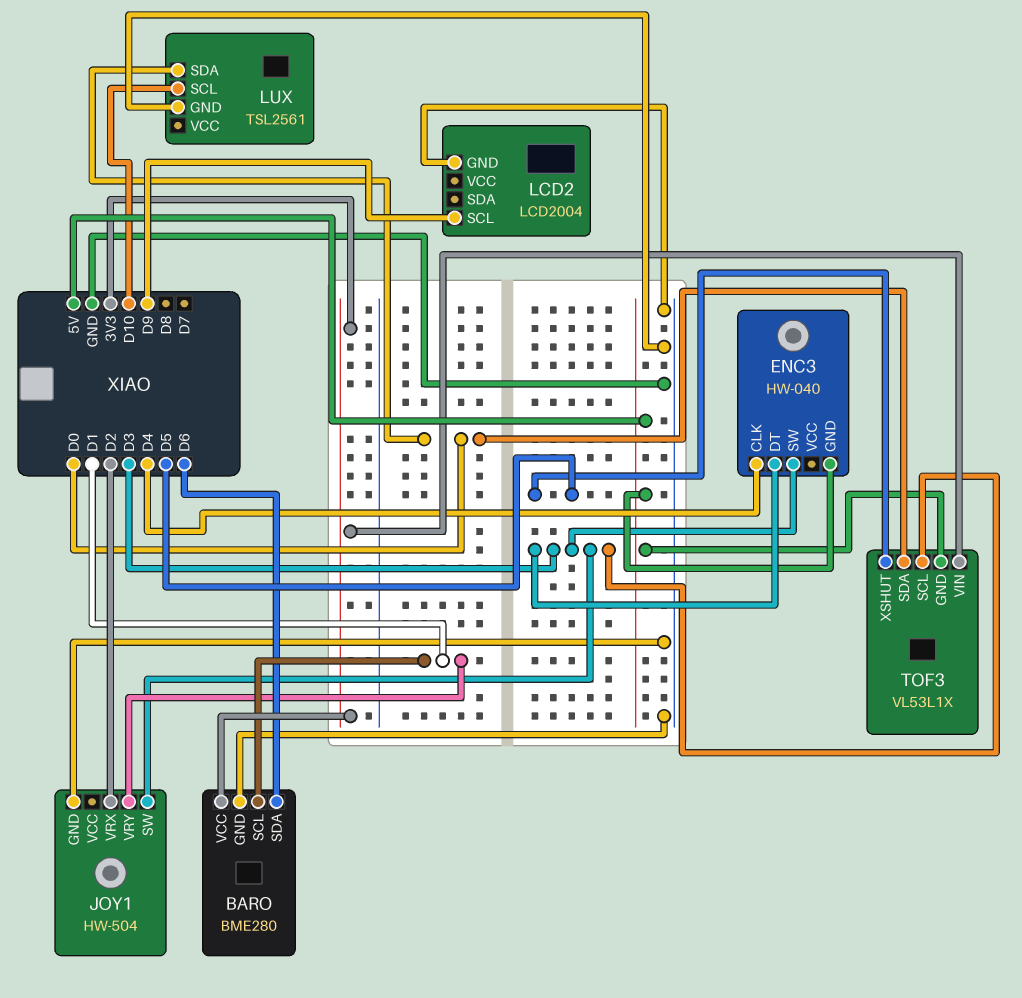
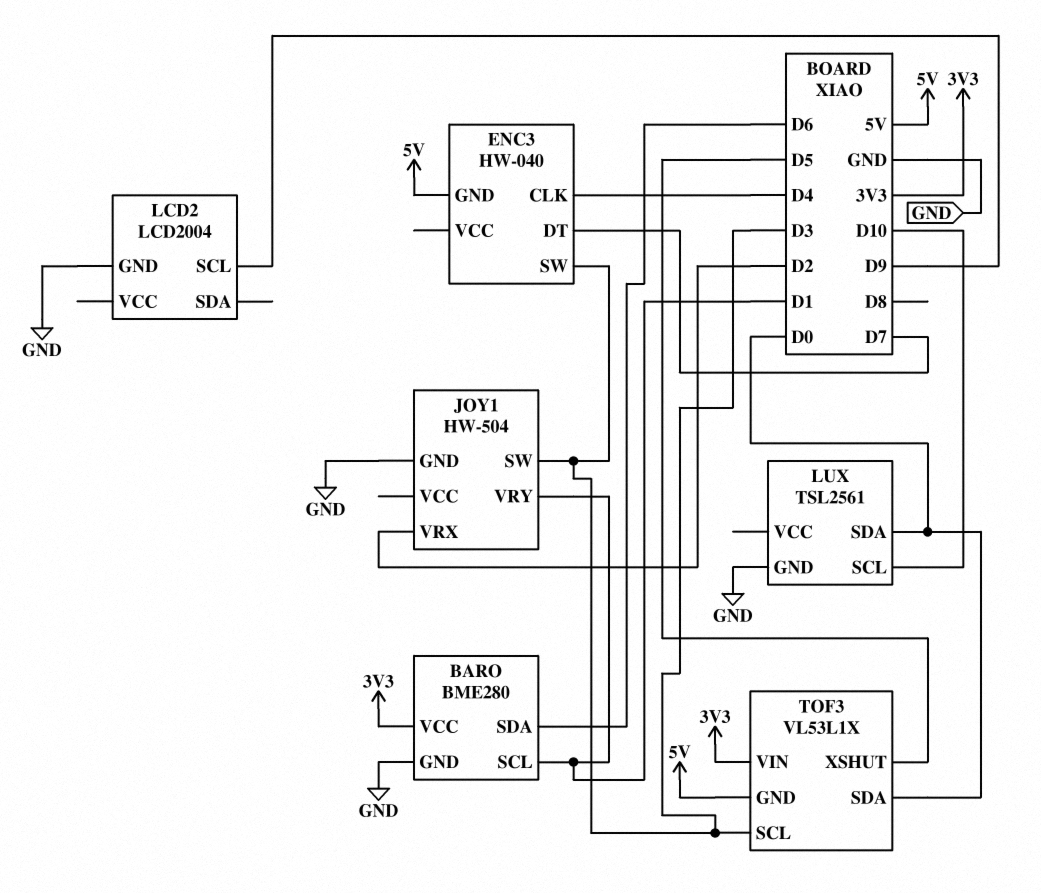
ENC3 pin DT: D3 -> D7

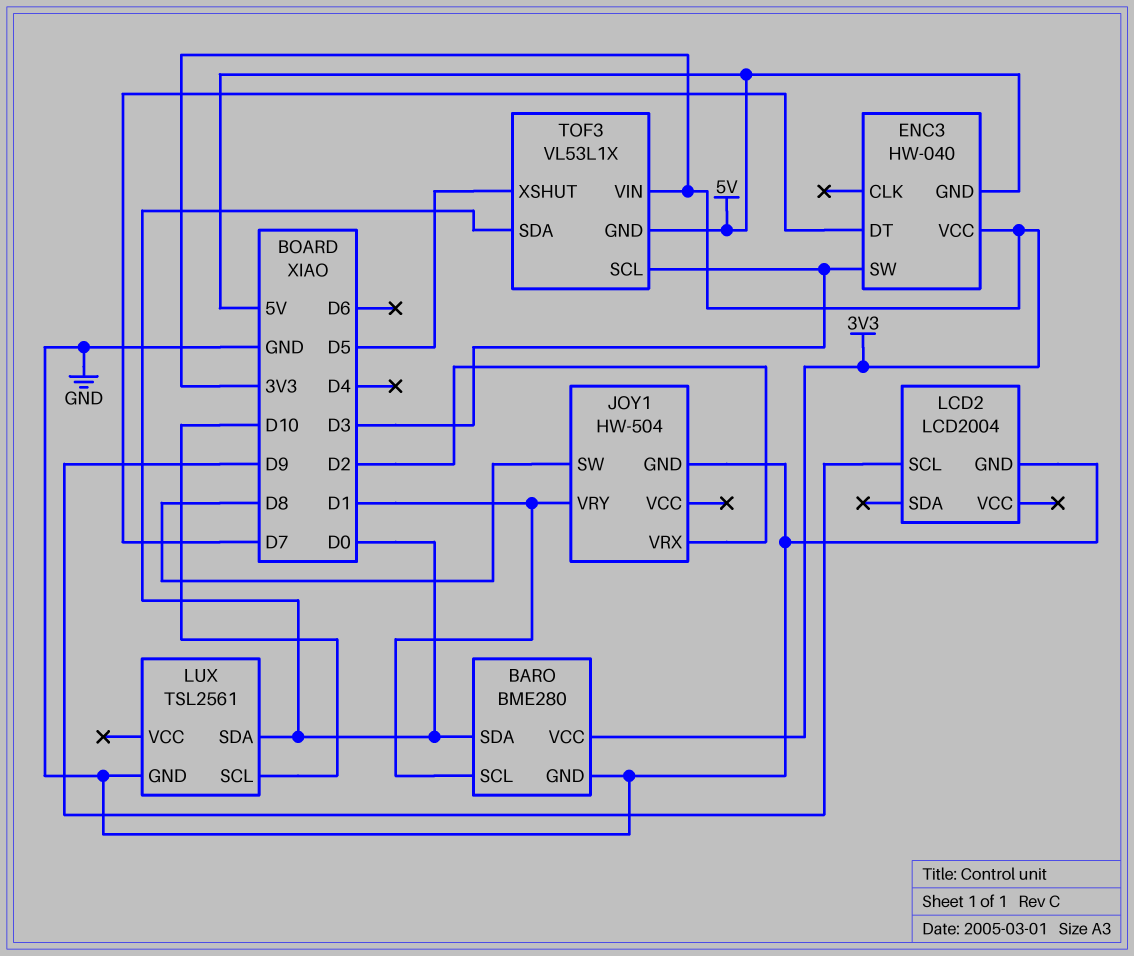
BARO pin SDA: D6 -> D0
ENC3 pin CLK: D4 -> none
ENC3 pin VCC: none -> 3V3
JOY1 pin SW: D3 -> D8

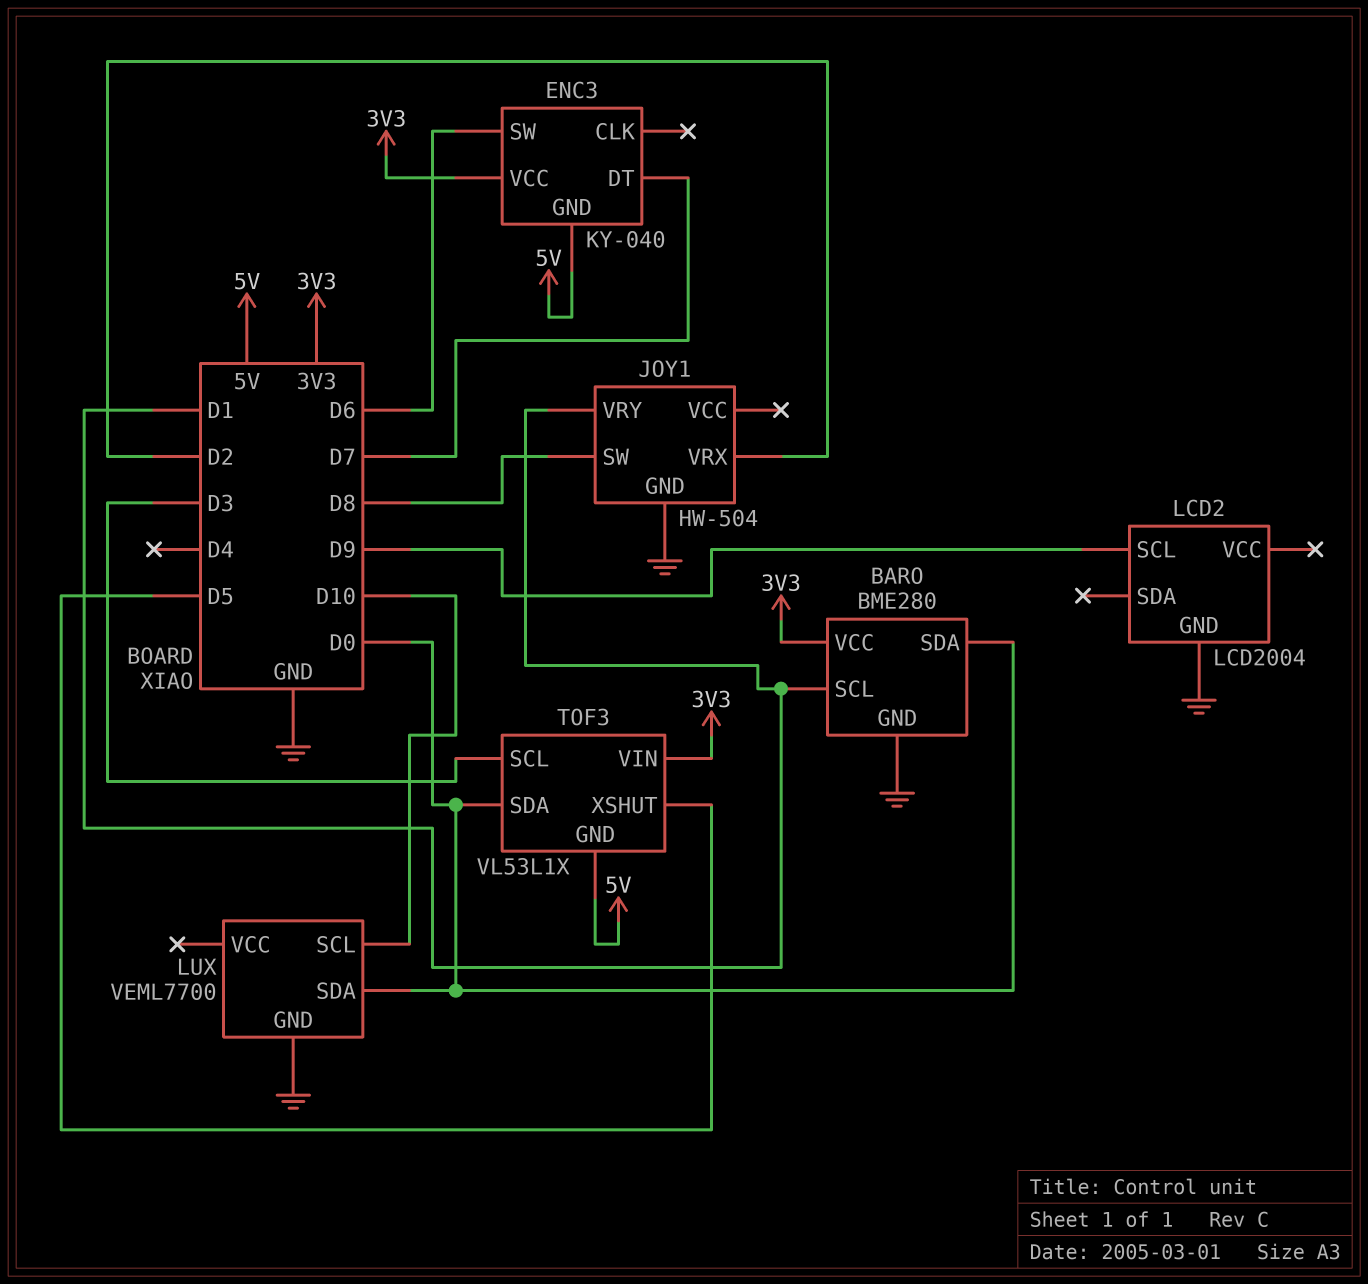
ENC3: HW-040 -> KY-040
ENC3 pin SW: D3 -> D6
LUX: TSL2561 -> VEML7700

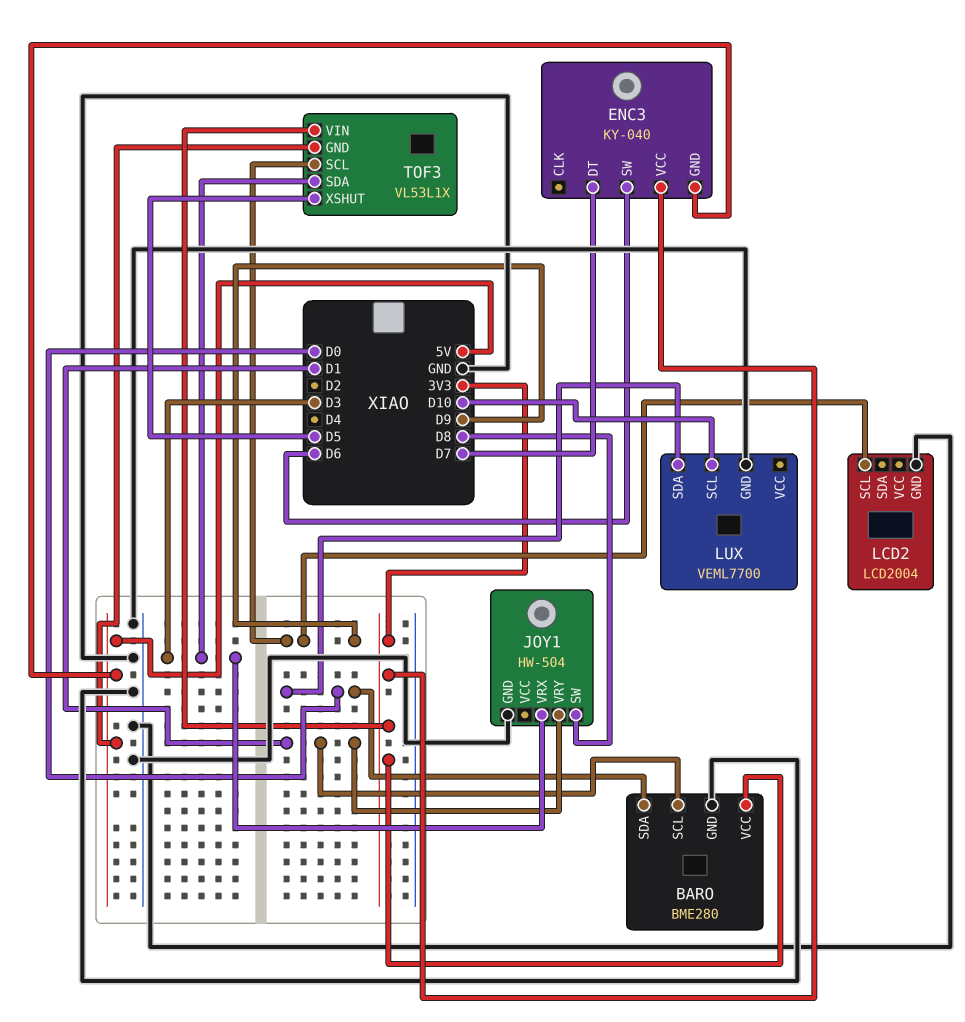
JOY1 pin VRX: D2 -> D3
TOF3 pin SCL: D3 -> D9
TOF3 pin SDA: D0 -> D3

